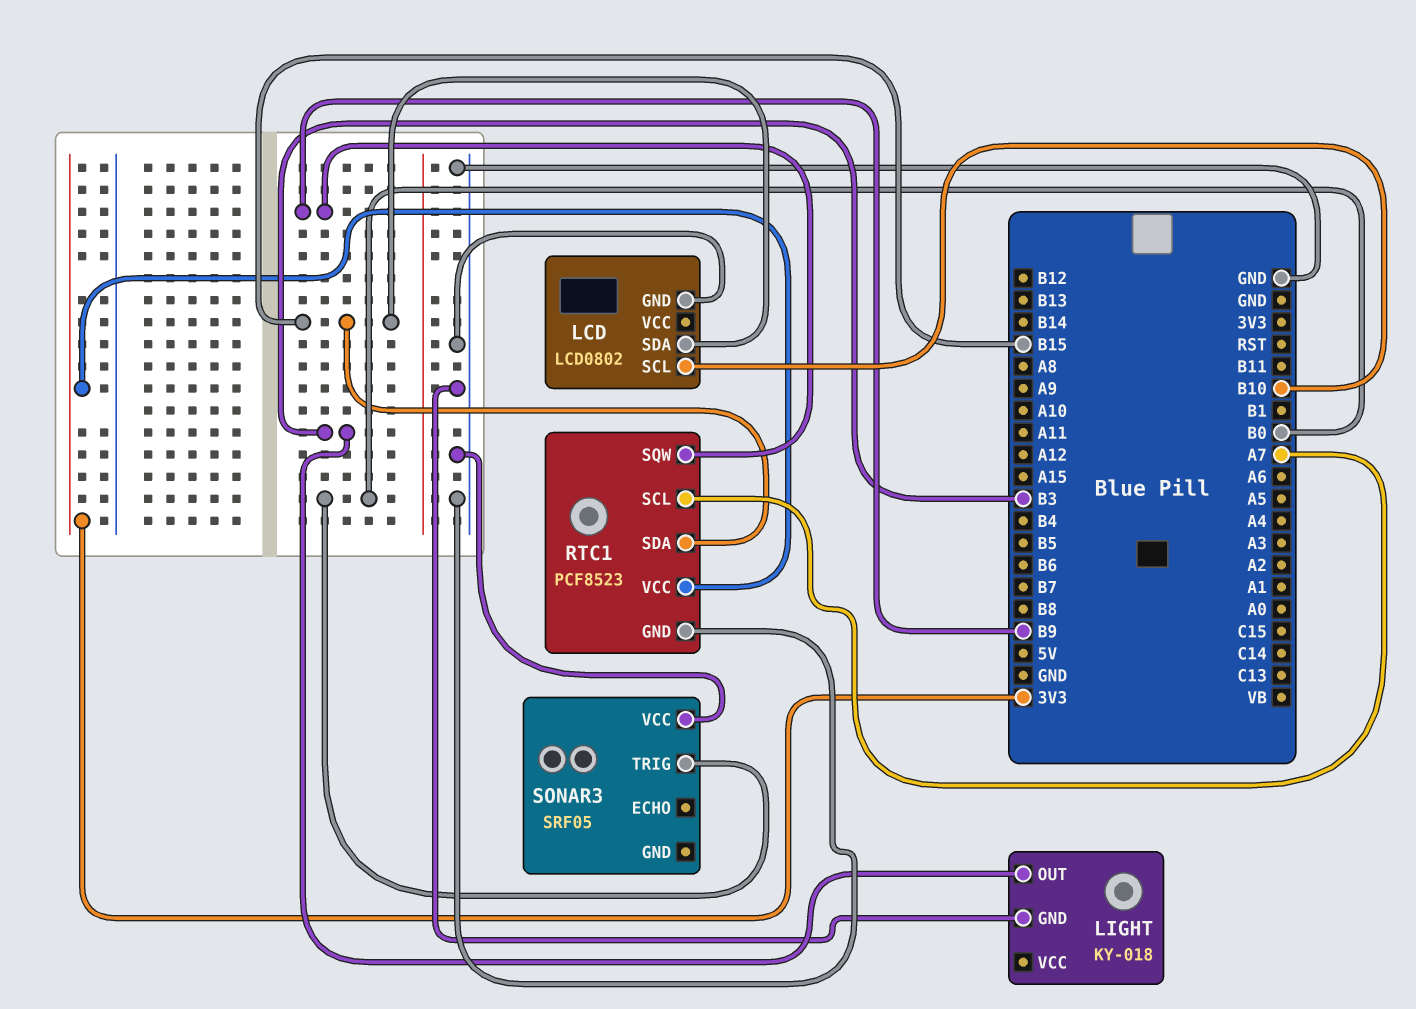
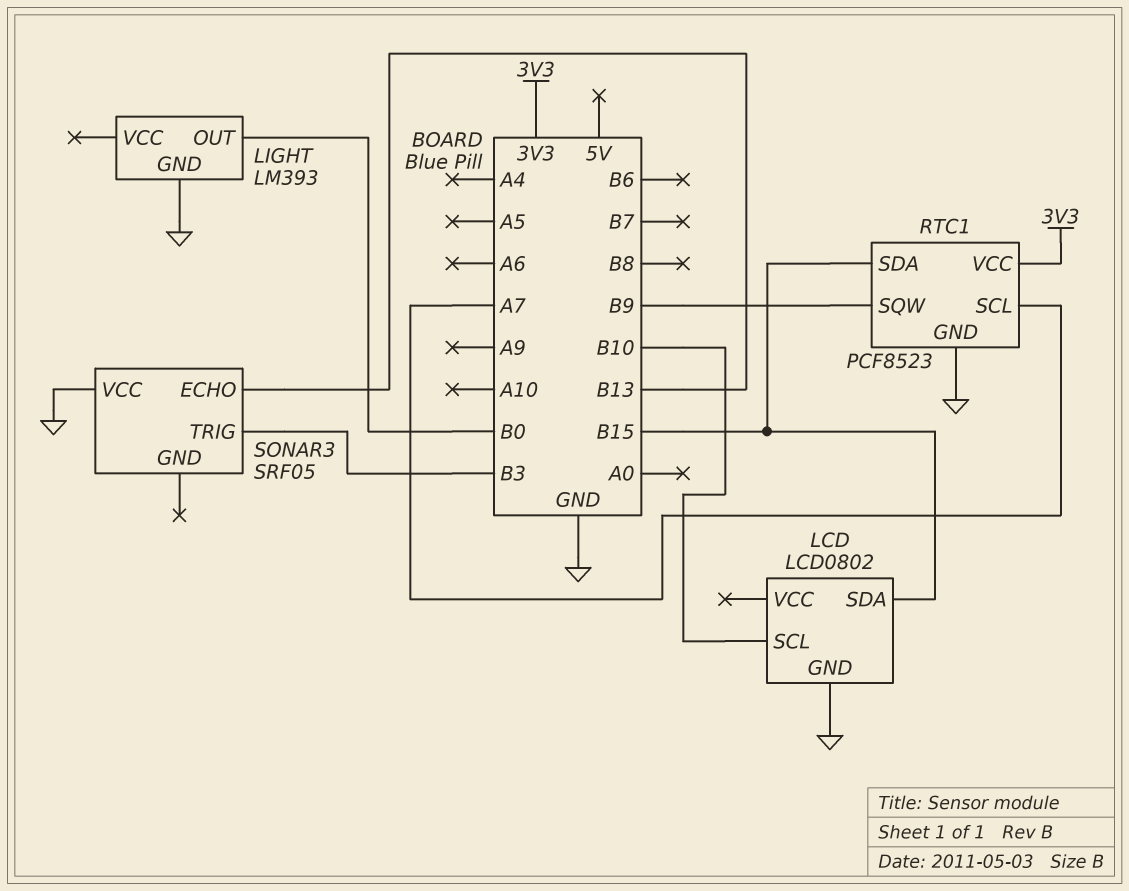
LIGHT: KY-018 -> LM393
LIGHT pin OUT: B3 -> B0
SONAR3 pin ECHO: none -> B13
SONAR3 pin TRIG: B0 -> B3

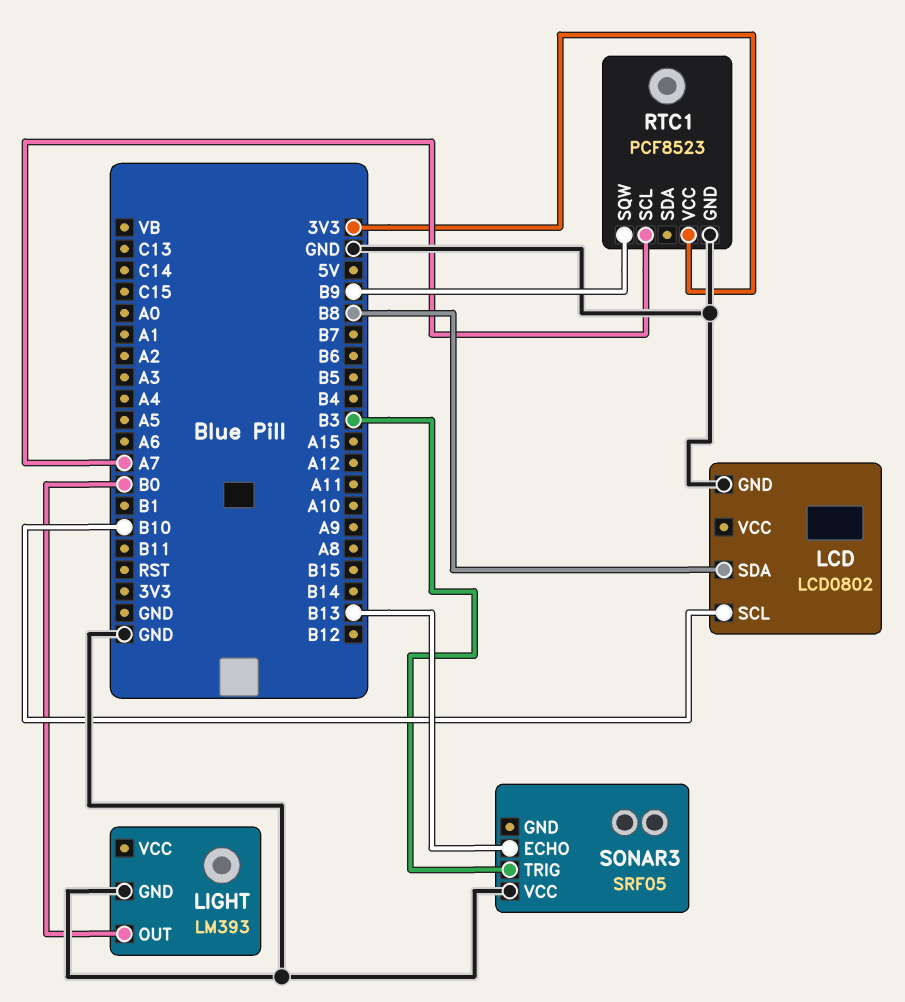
LCD pin SDA: B15 -> B8
RTC1 pin SDA: B15 -> none

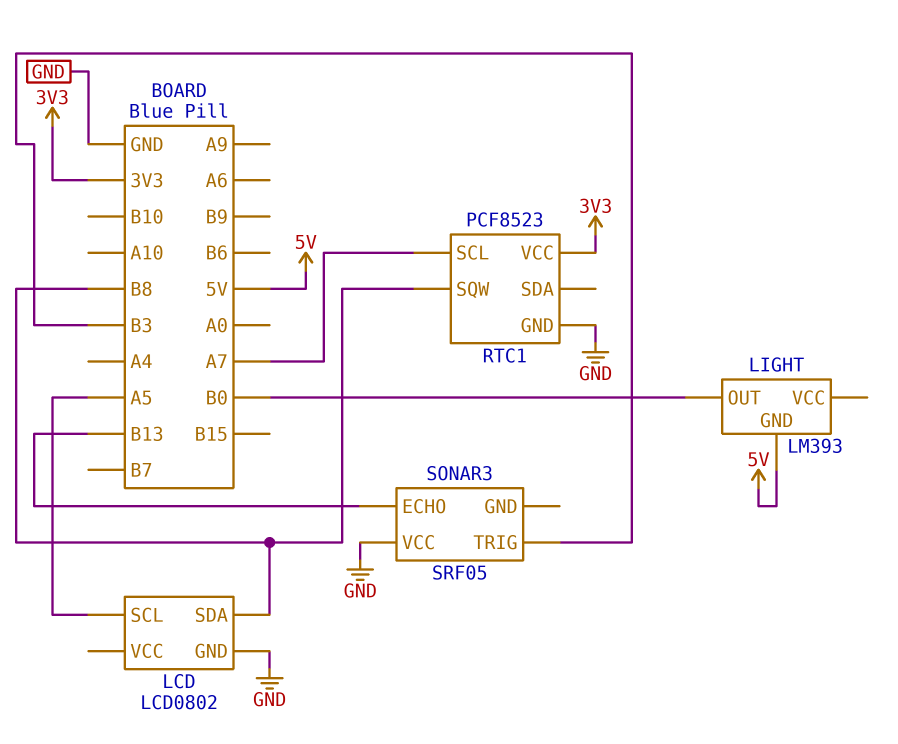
LCD pin SCL: B10 -> A5
LIGHT pin GND: GND -> 5V
RTC1 pin SQW: B9 -> B8

